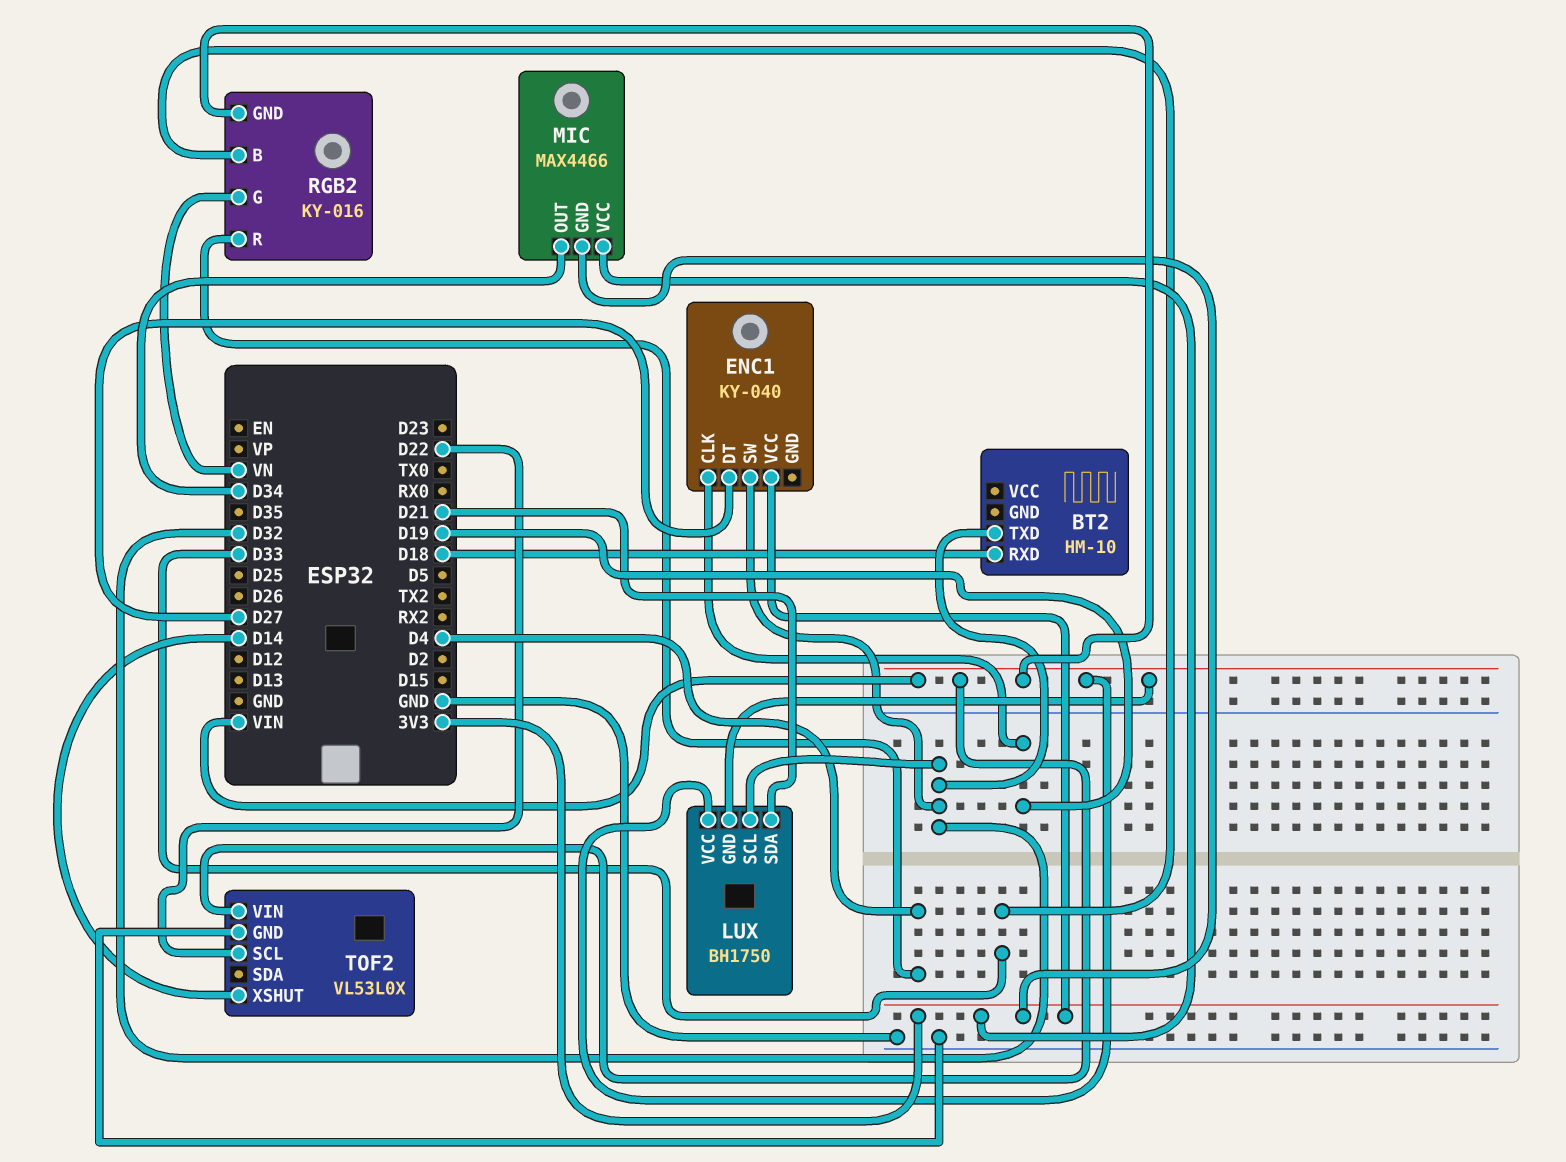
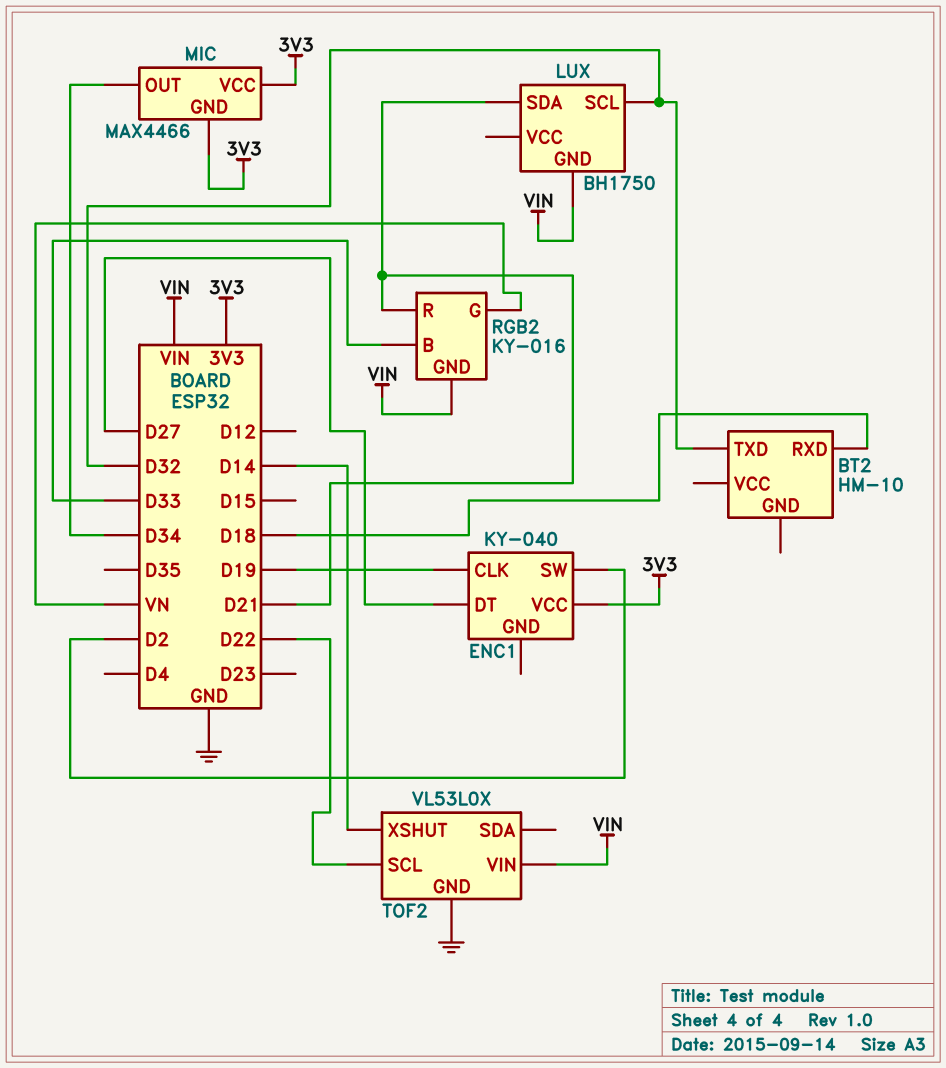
ENC1 pin SW: D32 -> D2
LUX pin VCC: VIN -> none
RGB2 pin R: D4 -> D21

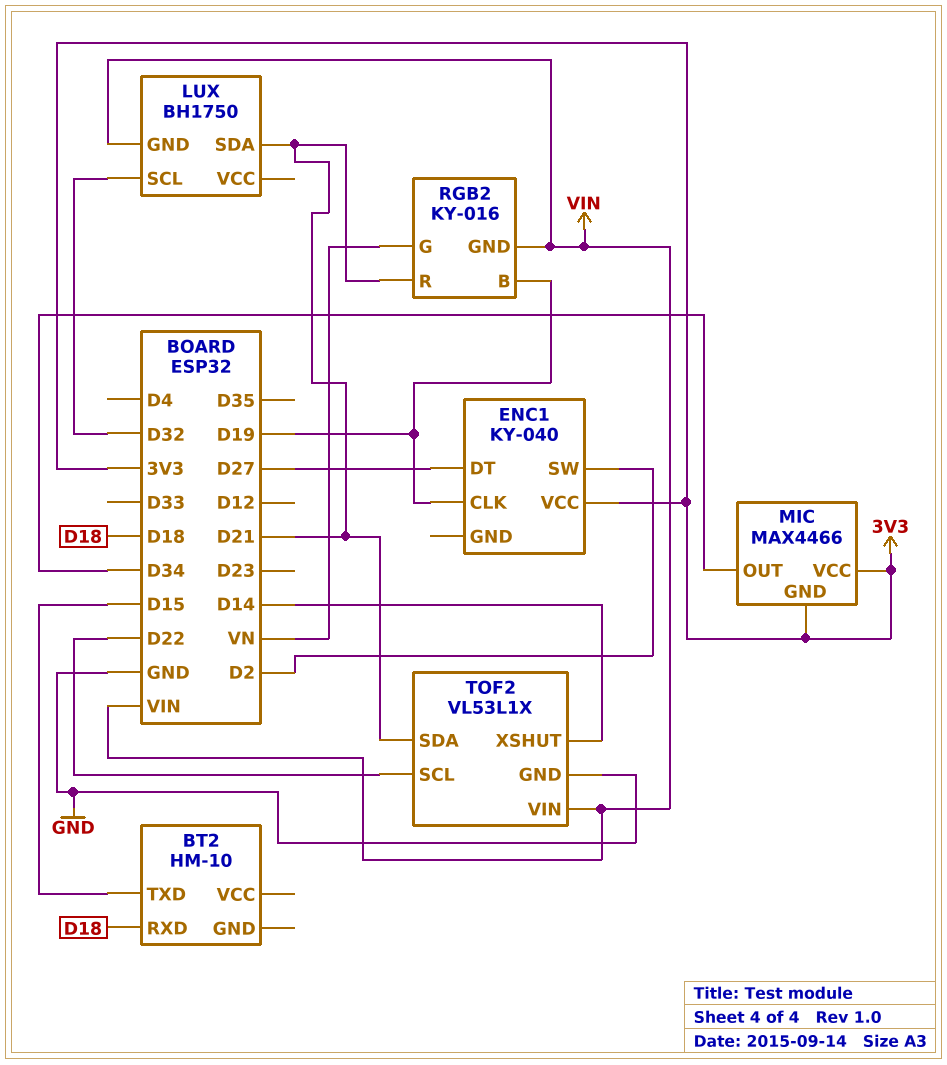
BT2 pin TXD: D32 -> D15
RGB2 pin B: D33 -> D19
TOF2: VL53L0X -> VL53L1X
TOF2 pin SDA: none -> D21

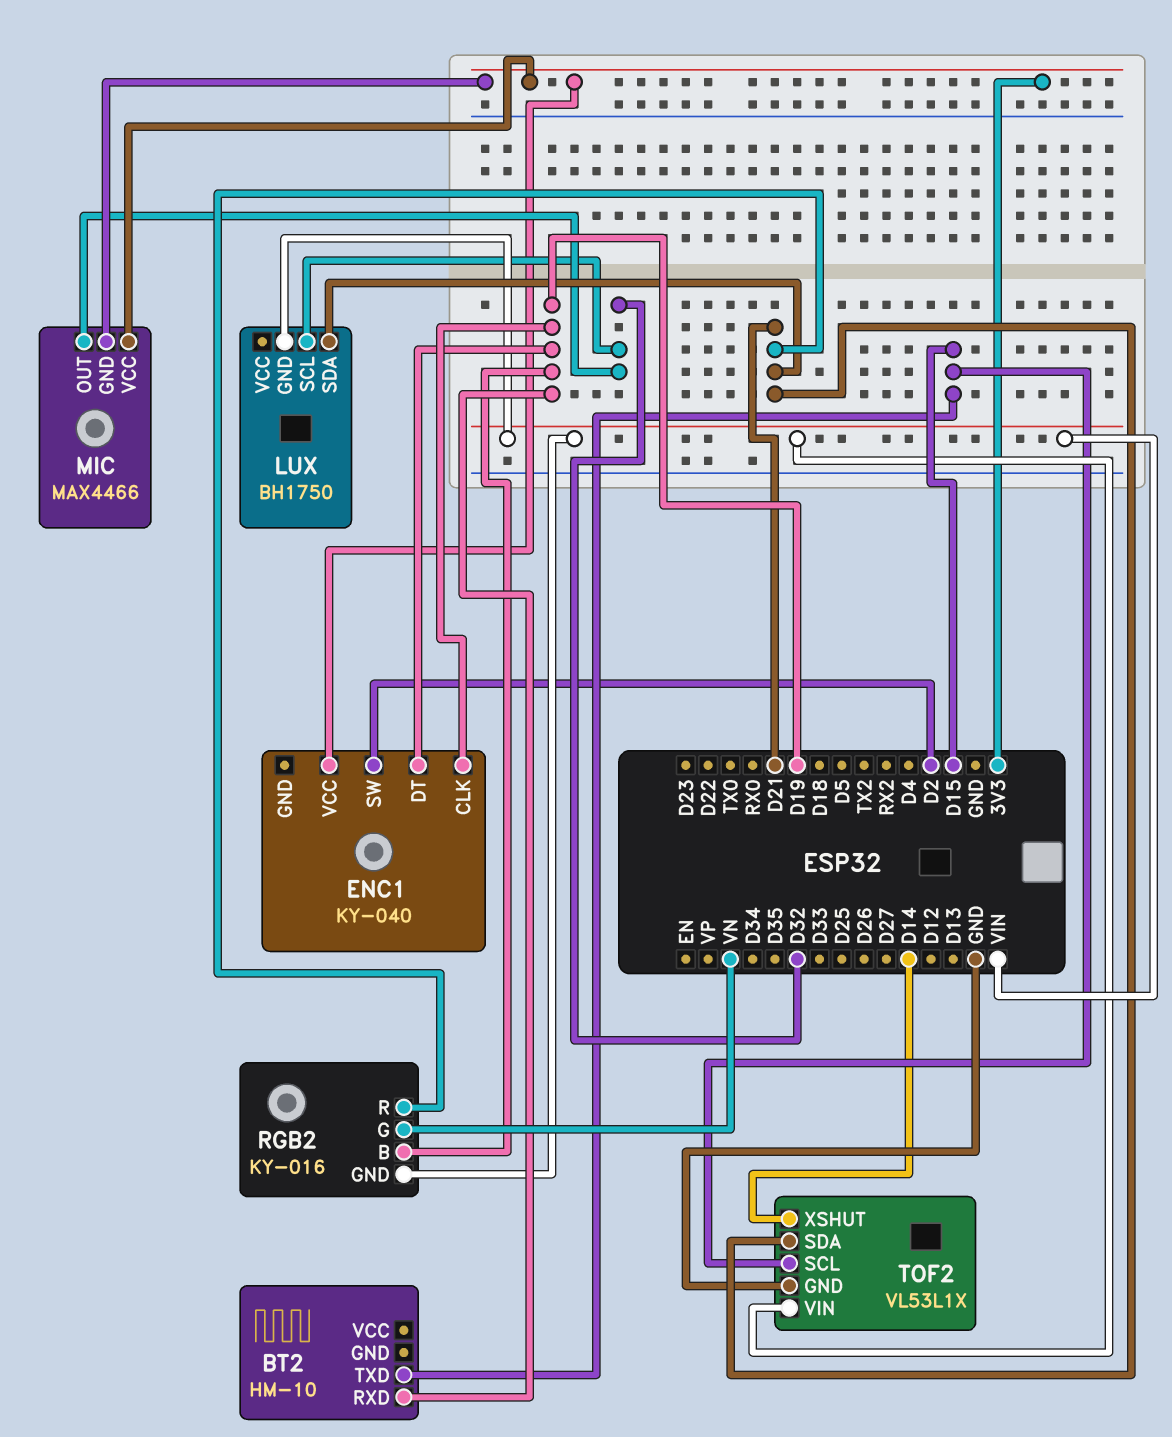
BT2 pin RXD: D18 -> D19
ENC1 pin DT: D27 -> D19
MIC pin OUT: D34 -> D32
TOF2 pin SCL: D22 -> D15

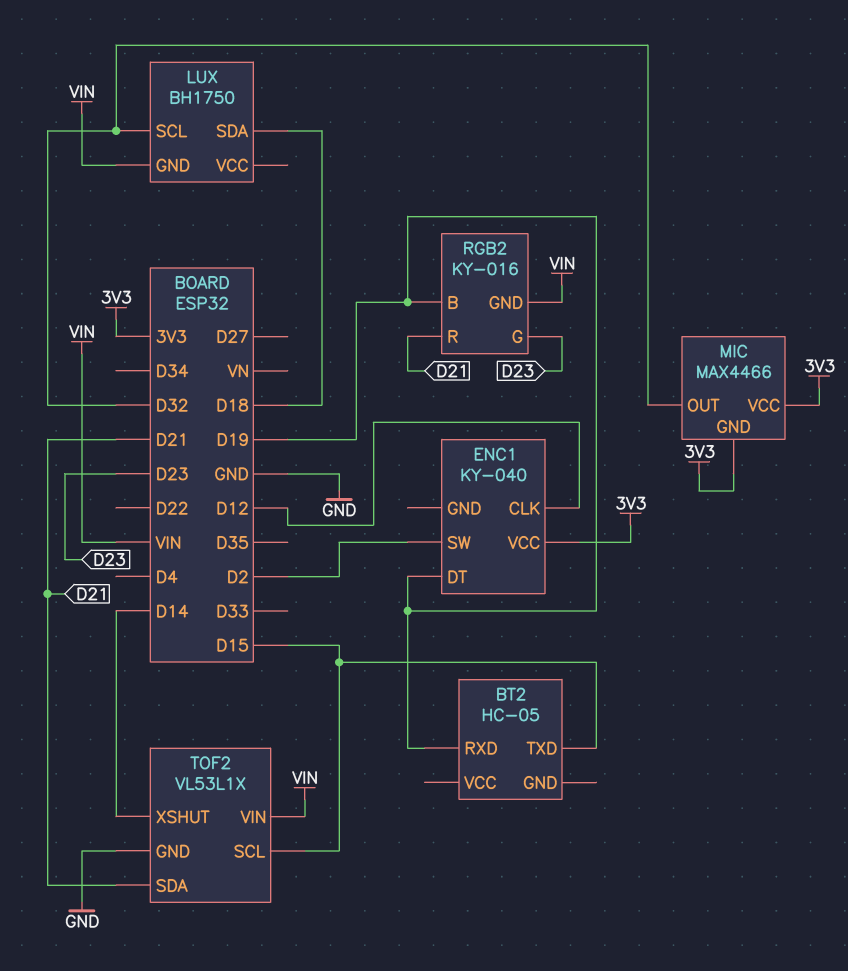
BT2: HM-10 -> HC-05
ENC1 pin CLK: D19 -> D12
LUX pin SDA: D21 -> D18
RGB2 pin G: VN -> D23

